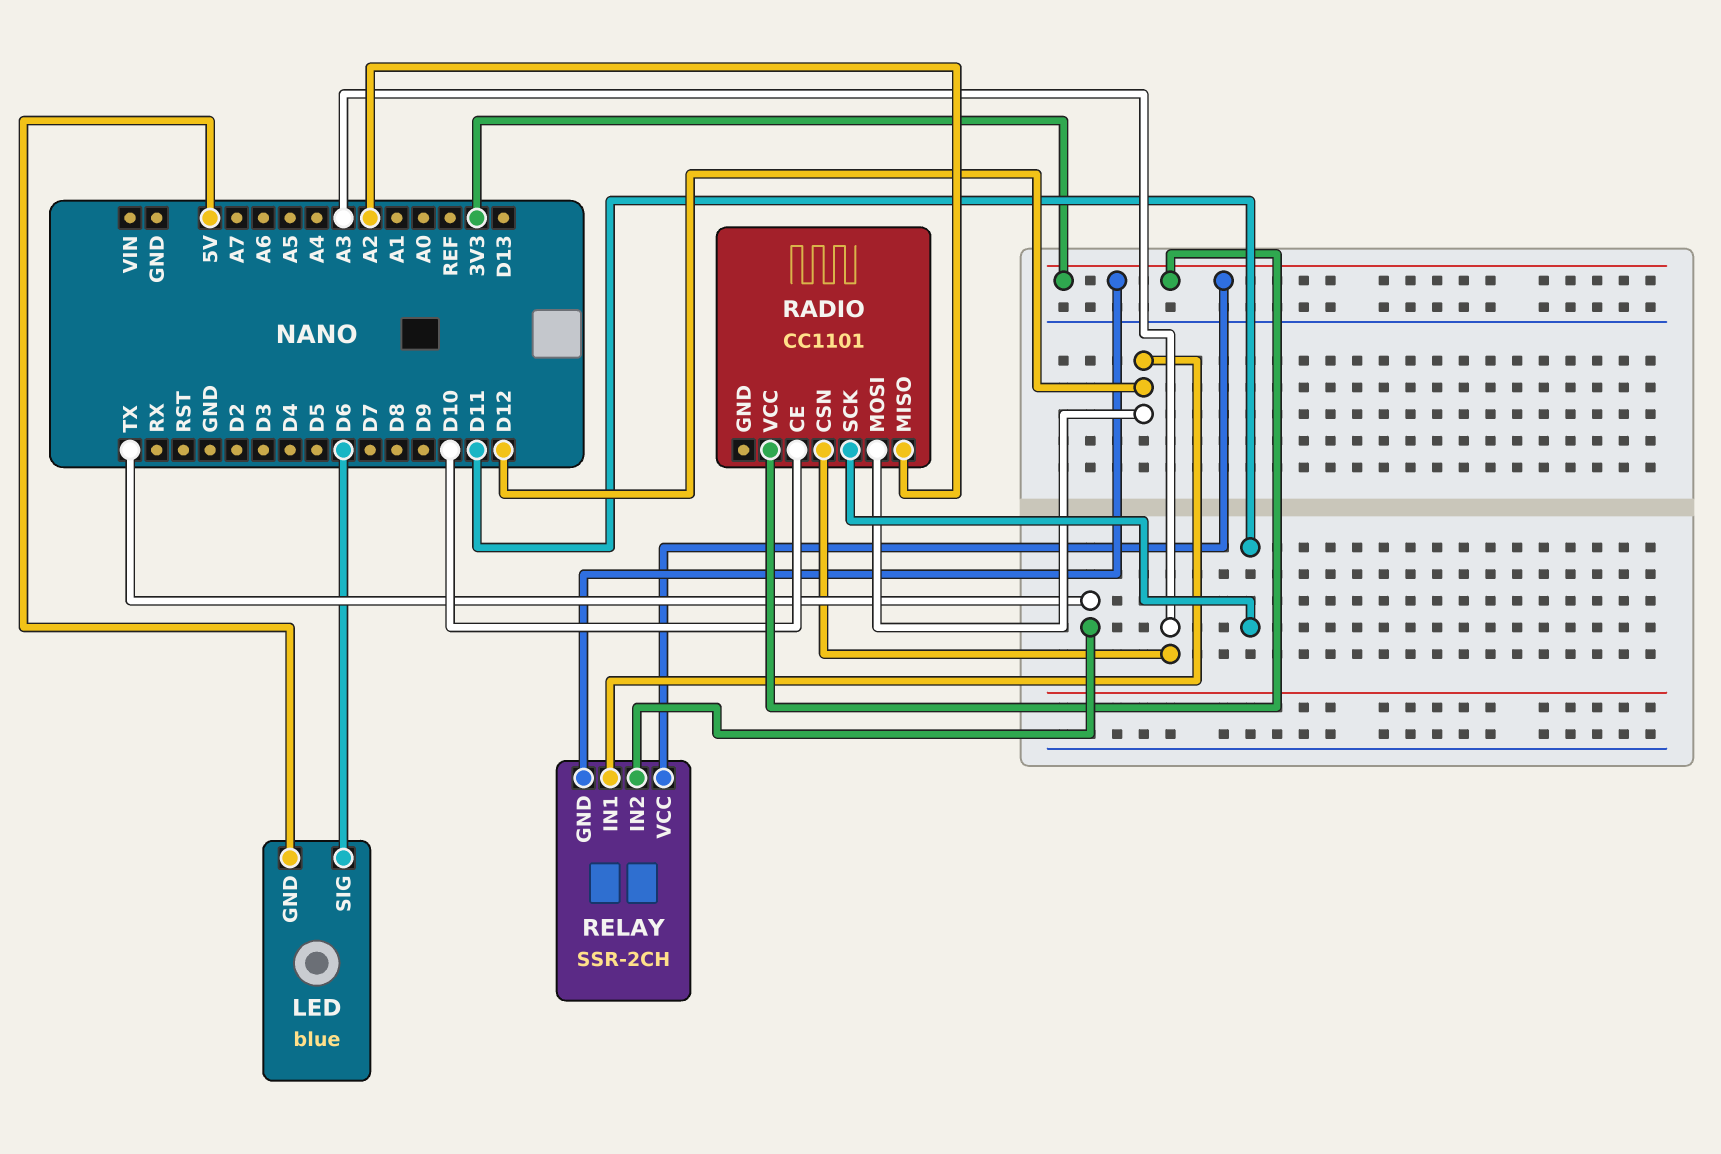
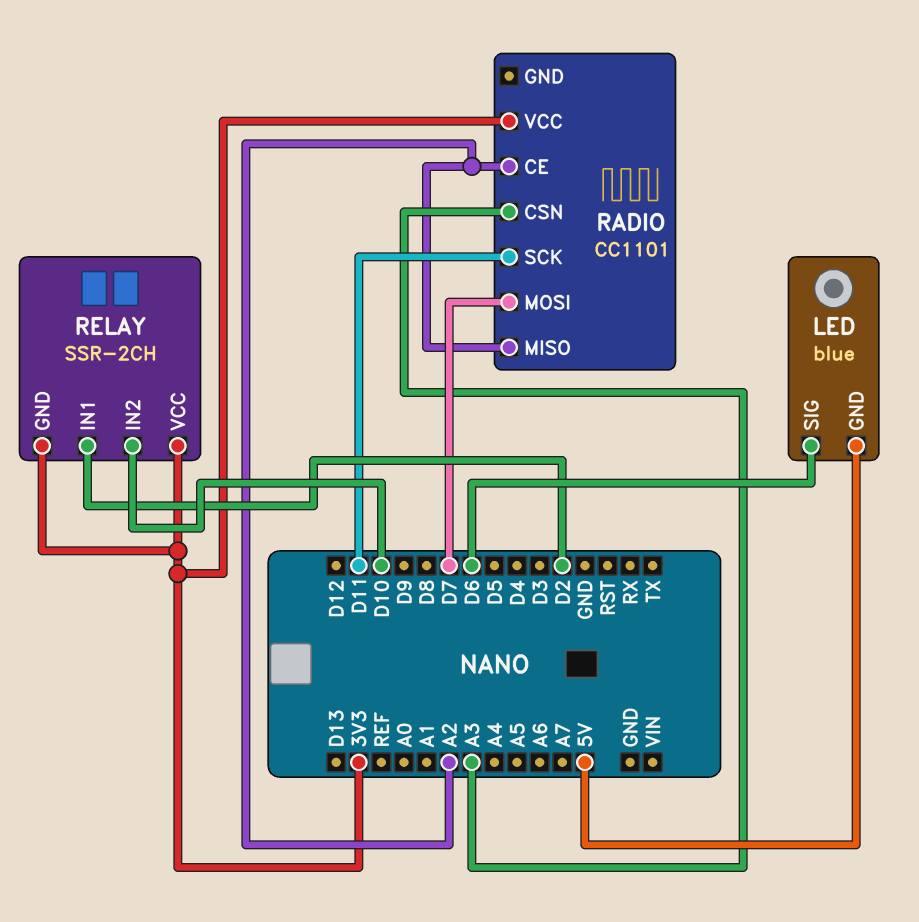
RADIO pin CE: D10 -> A2
RADIO pin MOSI: D12 -> D7
RELAY pin IN1: D12 -> D2
RELAY pin IN2: TX -> D10

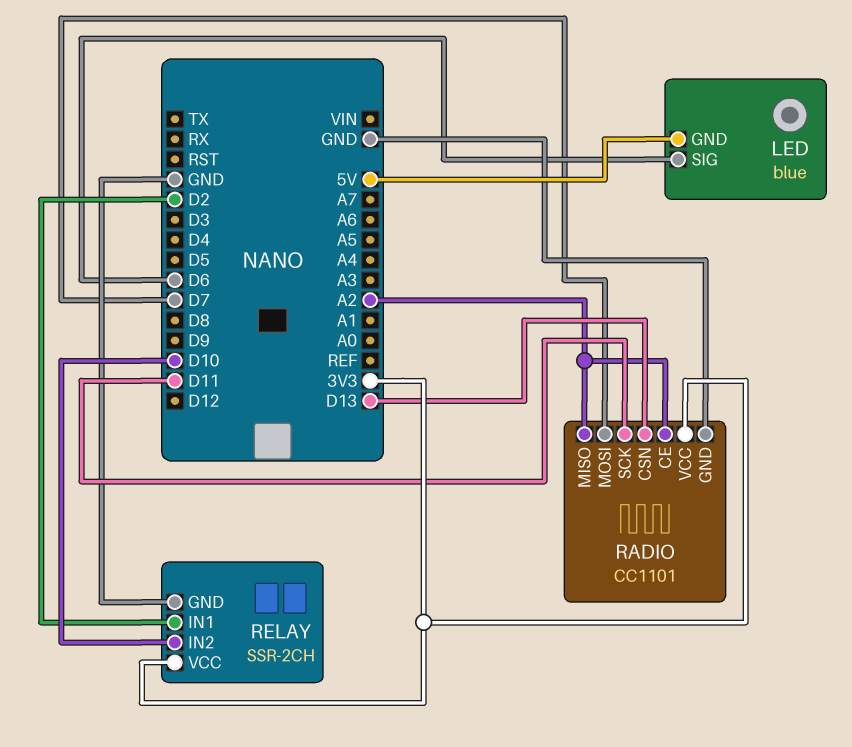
RADIO pin CSN: A3 -> D13
RADIO pin GND: none -> GND
RELAY pin GND: 3V3 -> GND

